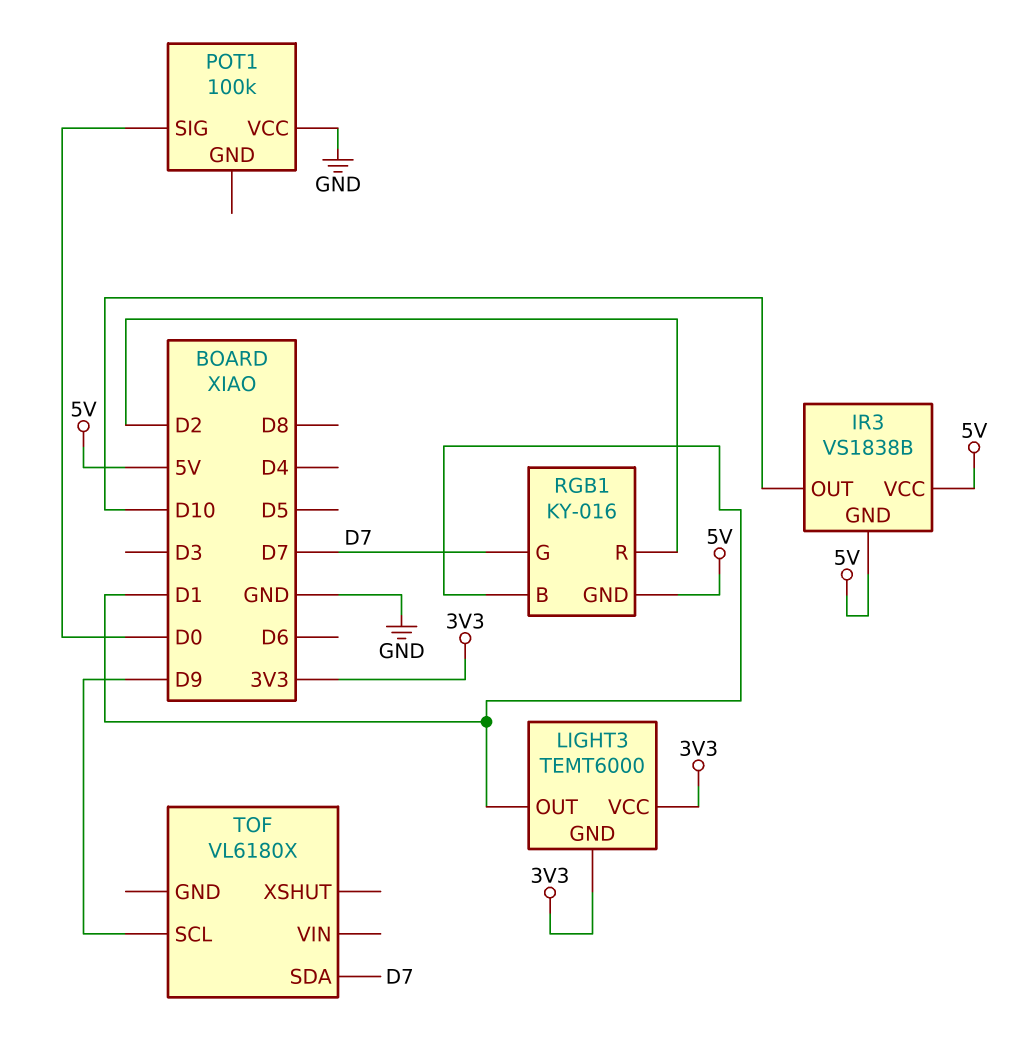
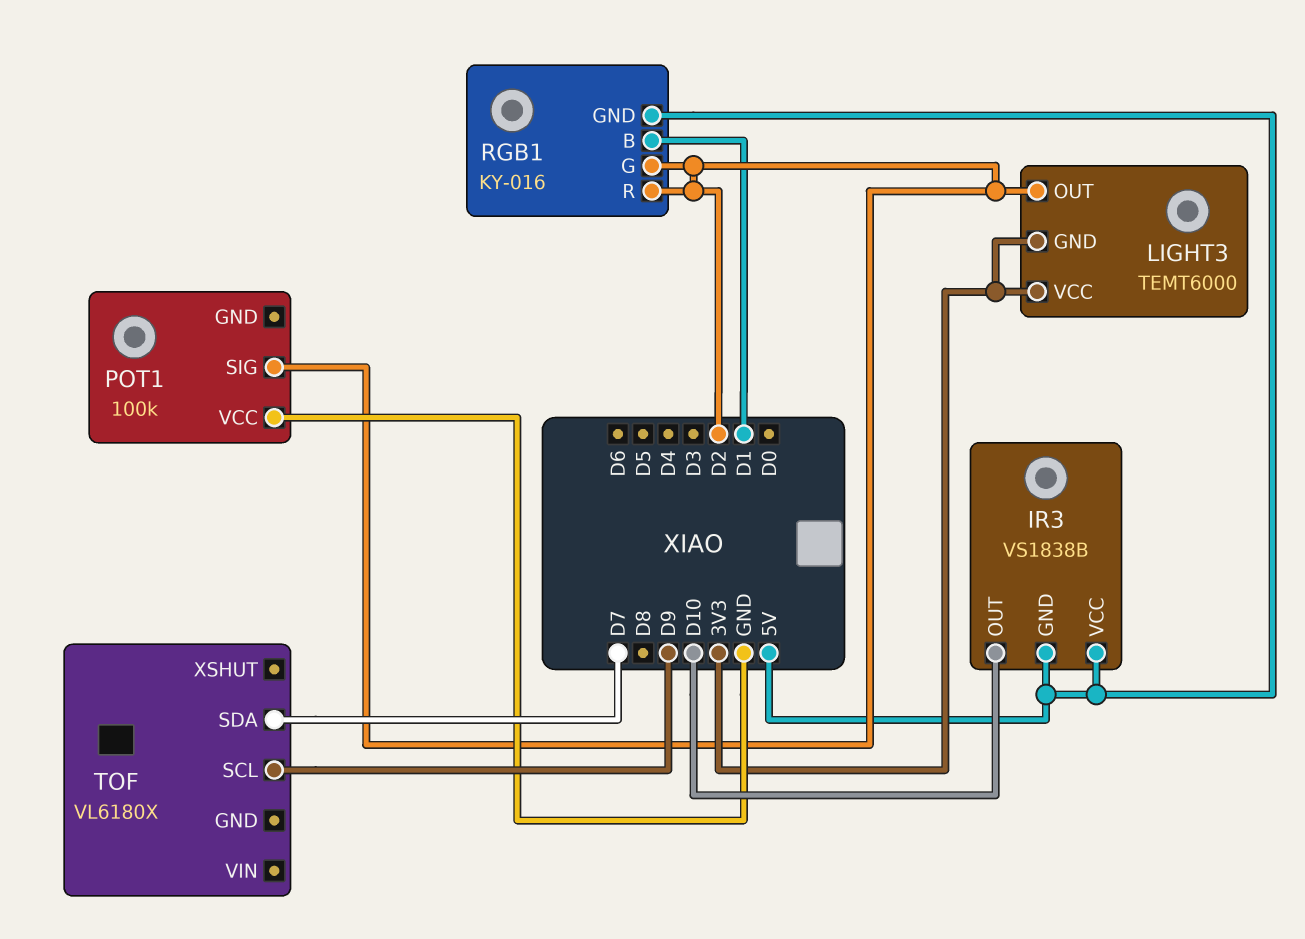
LIGHT3 pin OUT: D1 -> D2
POT1 pin SIG: D0 -> D2
RGB1 pin G: D7 -> D2

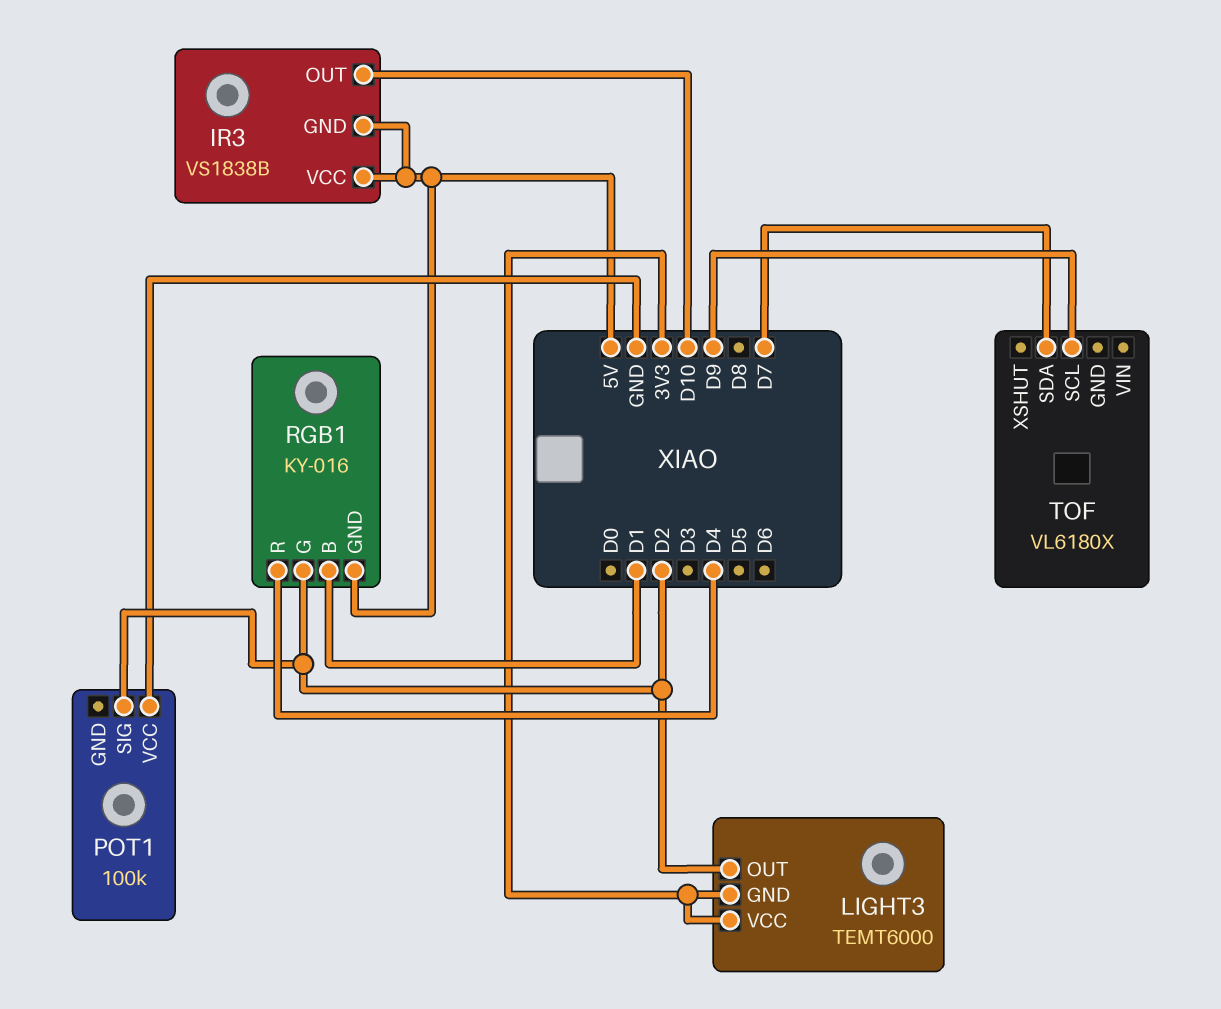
RGB1 pin R: D2 -> D4

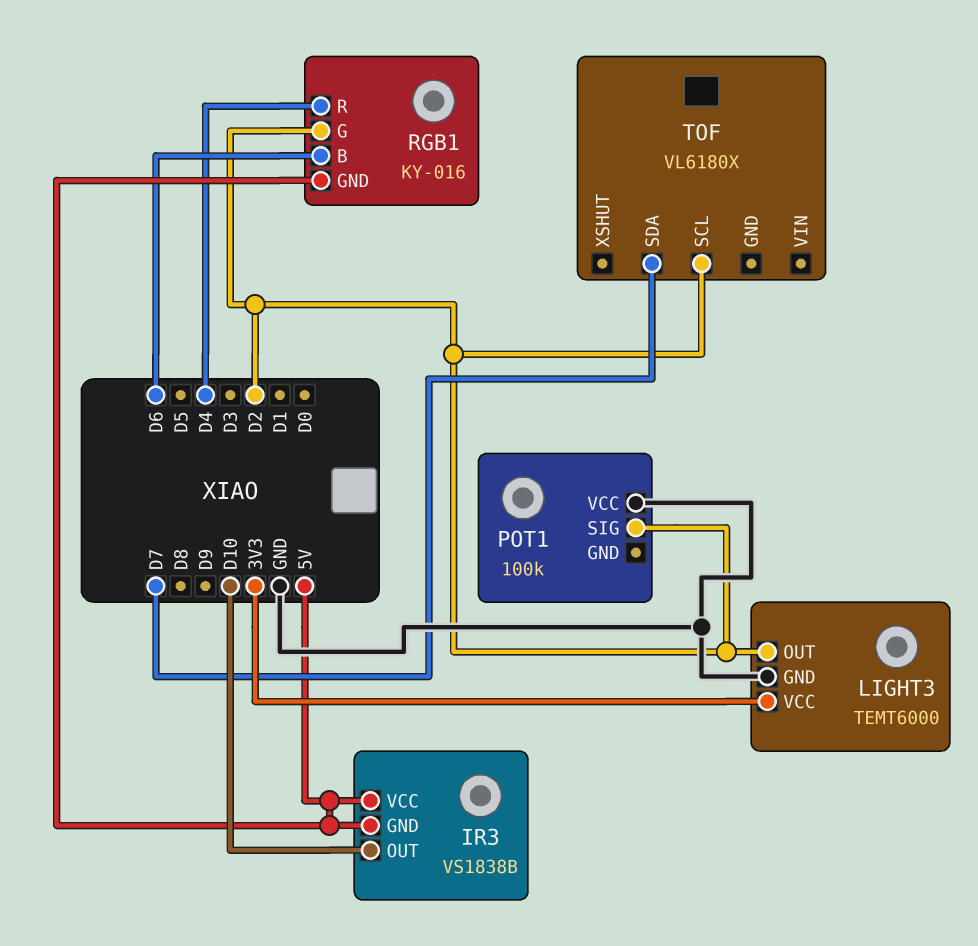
LIGHT3 pin GND: 3V3 -> GND
RGB1 pin B: D1 -> D6
TOF pin SCL: D9 -> D2

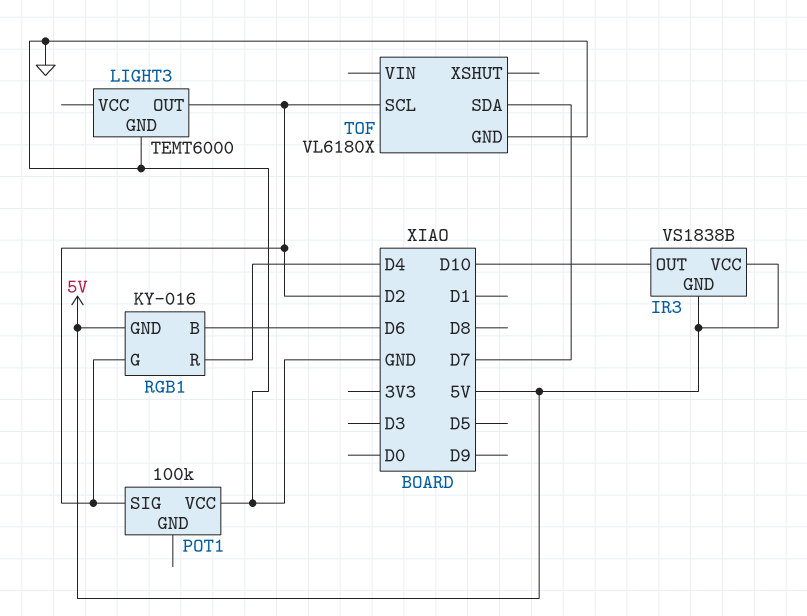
LIGHT3 pin VCC: 3V3 -> none
TOF pin GND: none -> GND

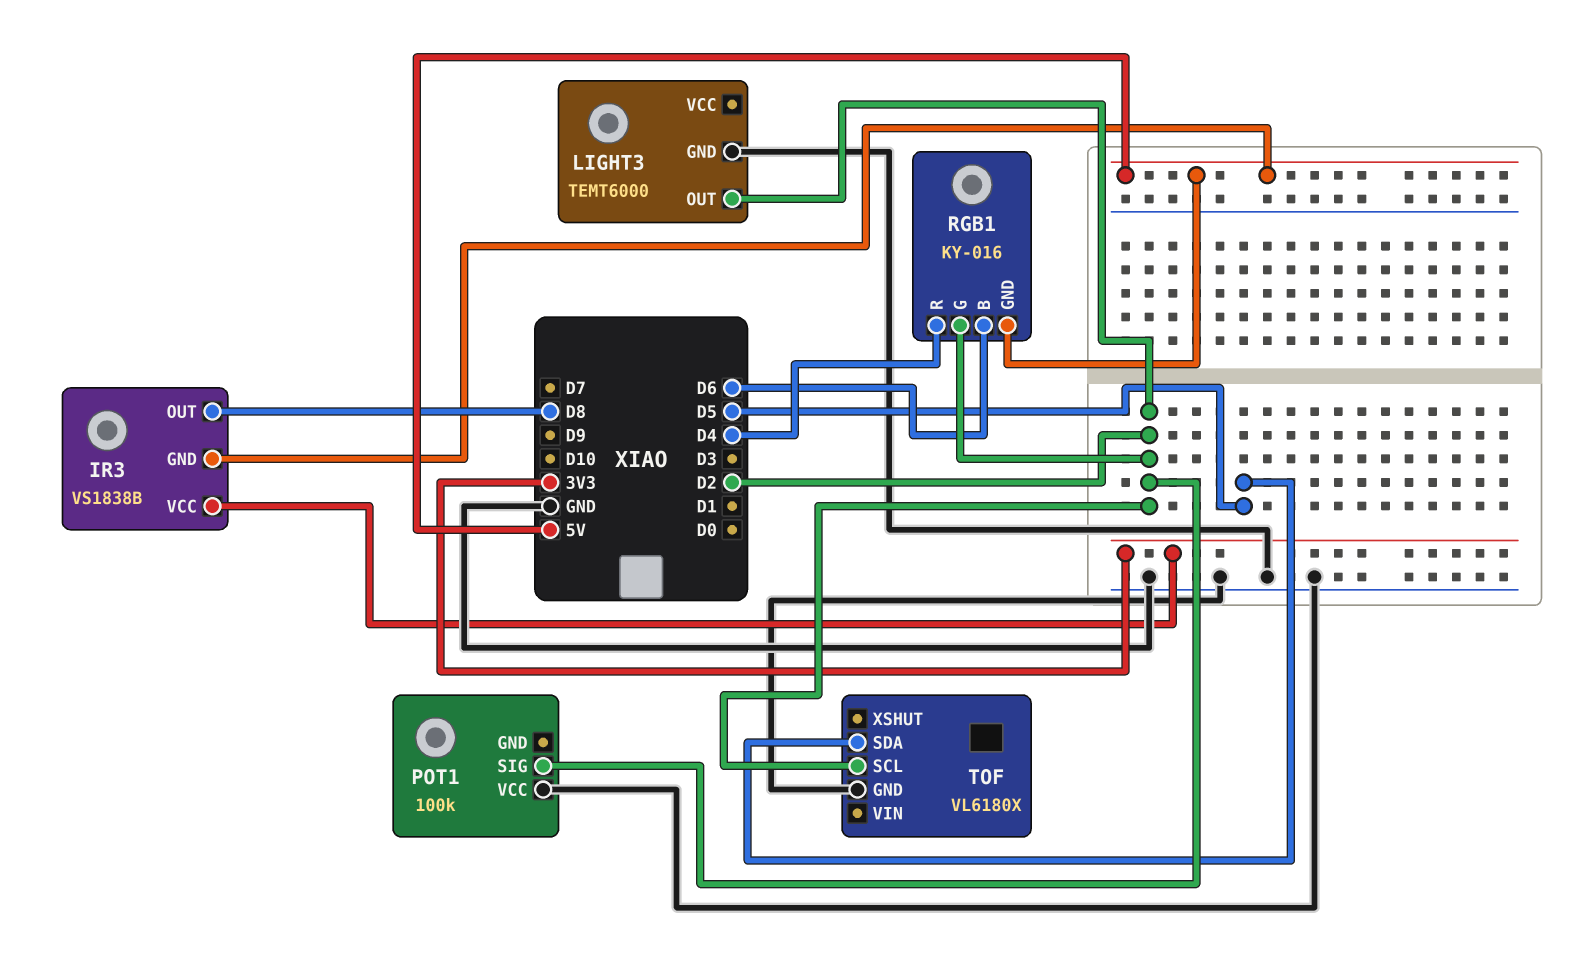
IR3 pin OUT: D10 -> D8
IR3 pin VCC: 5V -> 3V3
TOF pin SDA: D7 -> D5

